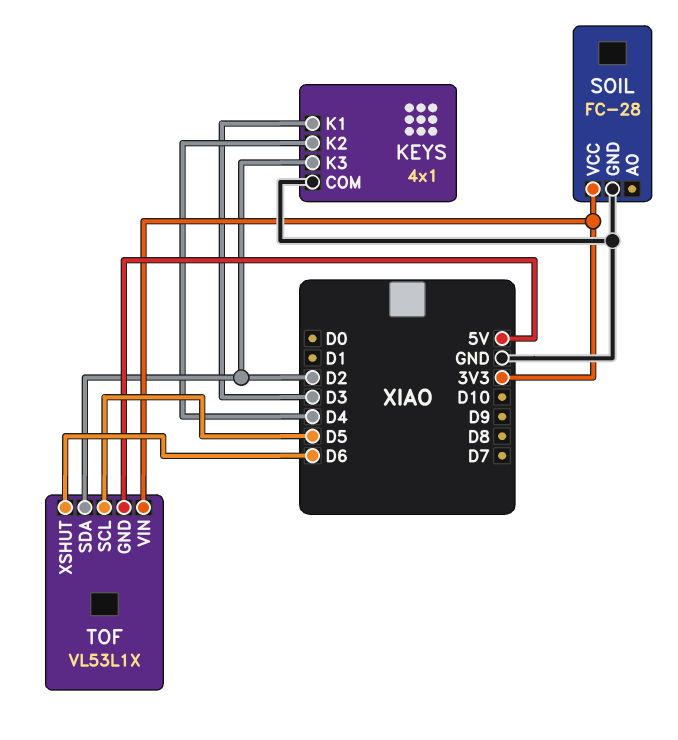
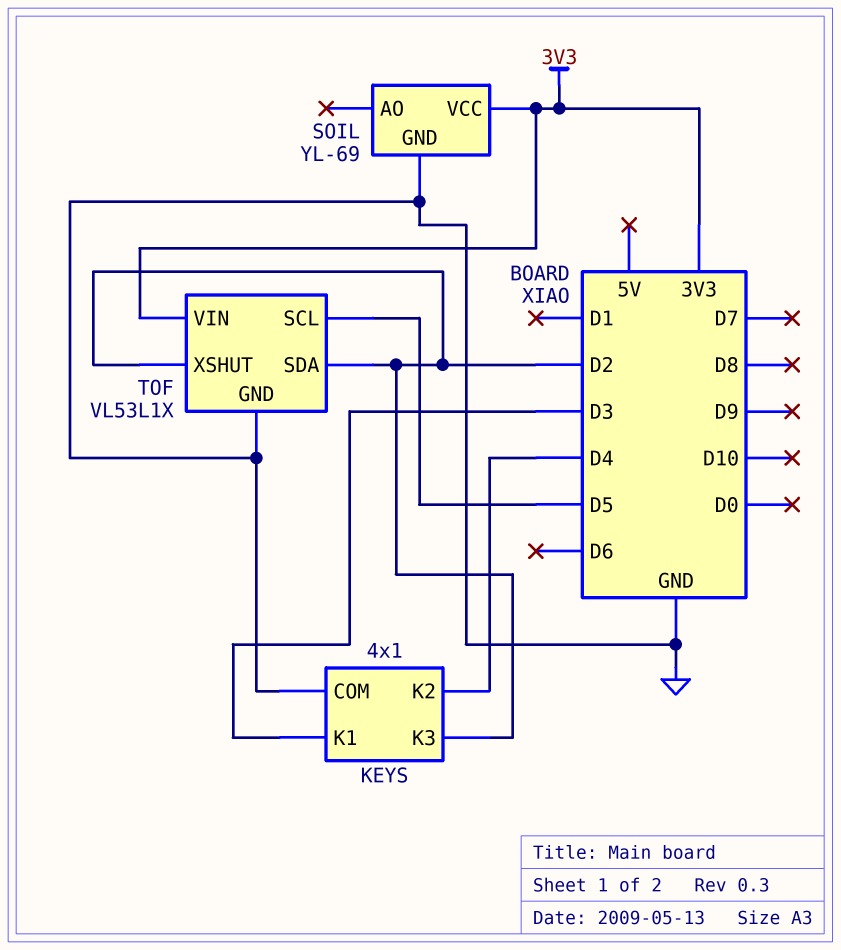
SOIL: FC-28 -> YL-69
TOF pin GND: 5V -> GND
TOF pin XSHUT: D6 -> D2

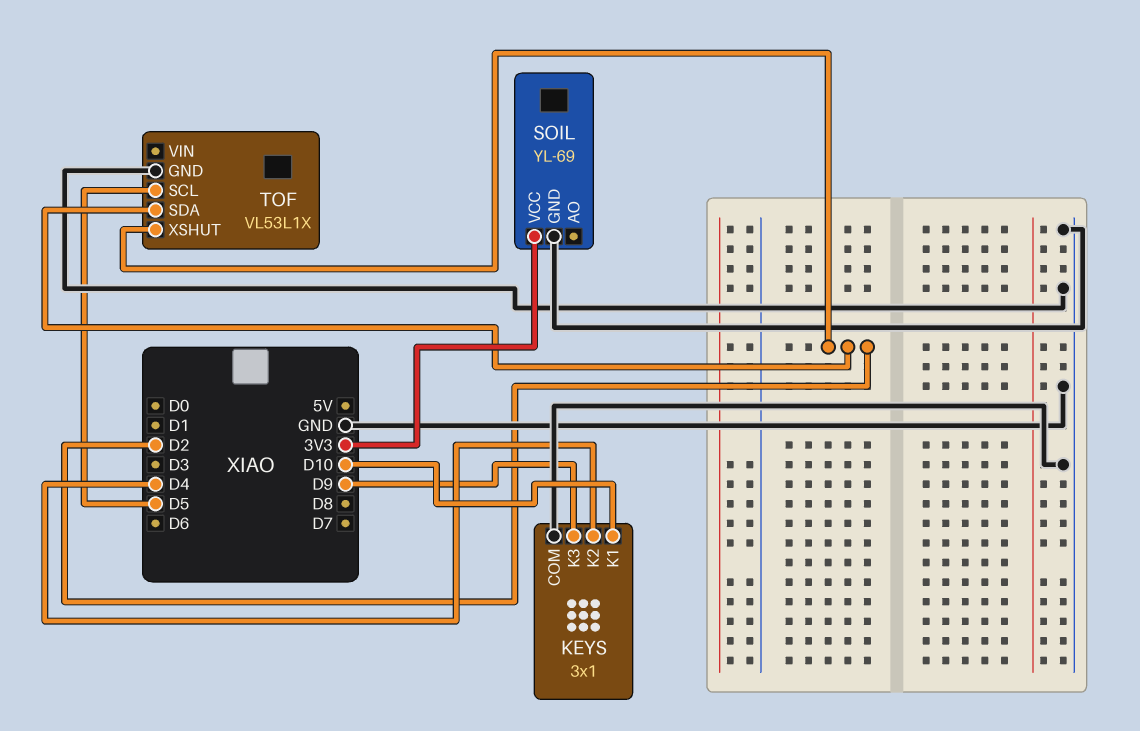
KEYS: 4x1 -> 3x1
KEYS pin K1: D3 -> D10
KEYS pin K3: D2 -> D9
TOF pin VIN: 3V3 -> none

